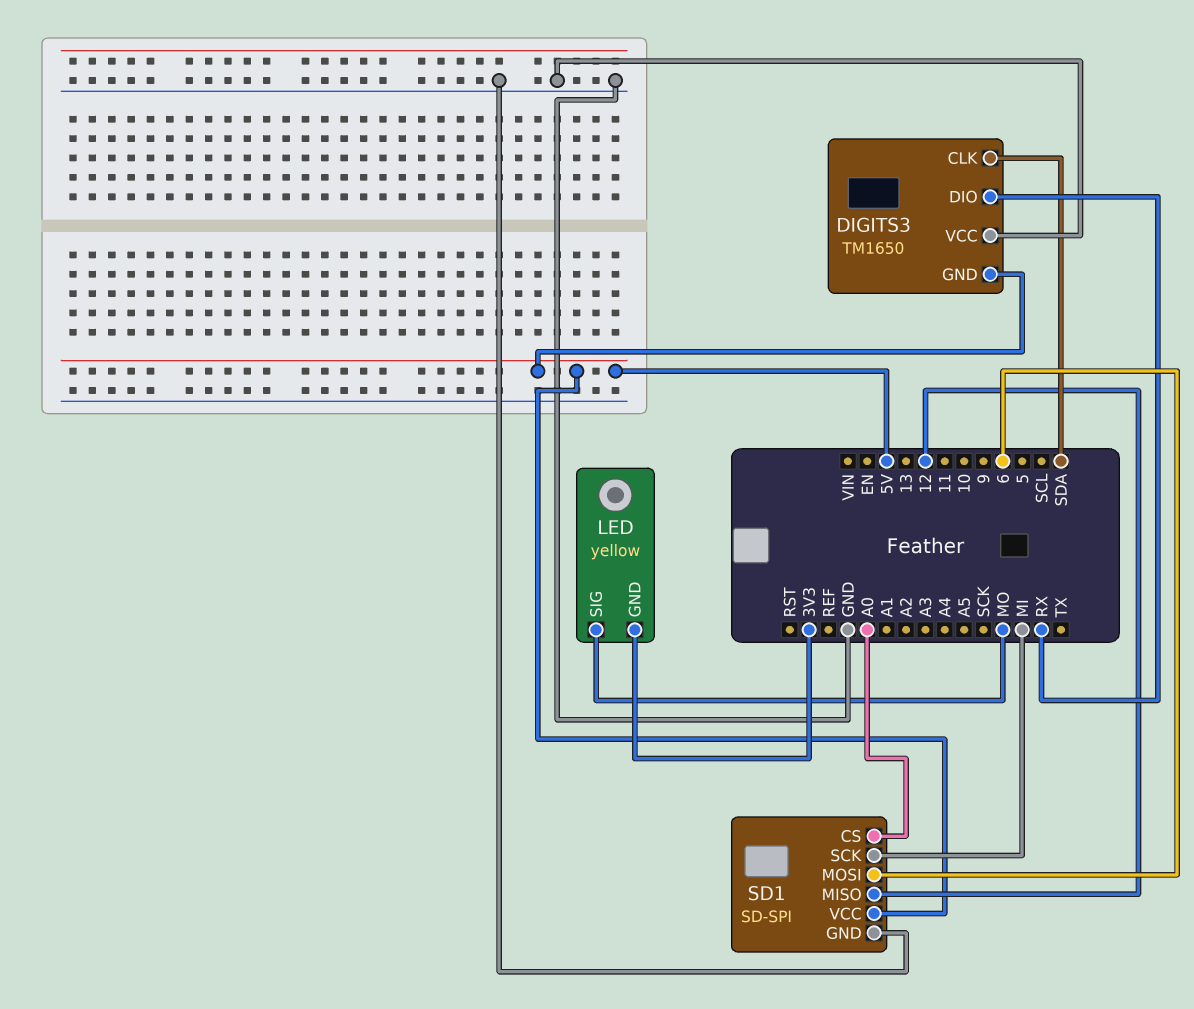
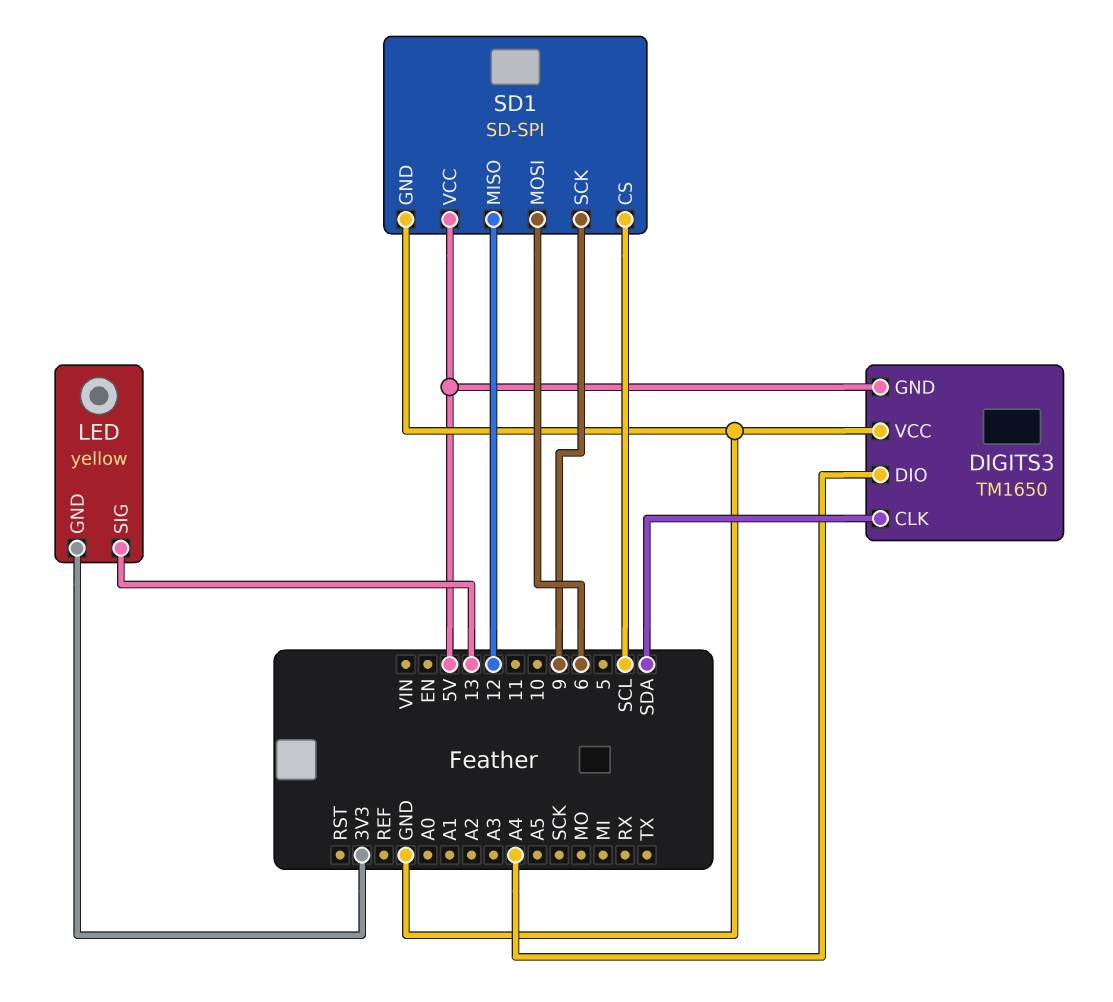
DIGITS3 pin DIO: RX -> A4
LED pin SIG: MO -> 13
SD1 pin CS: A0 -> SCL
SD1 pin SCK: MI -> 9

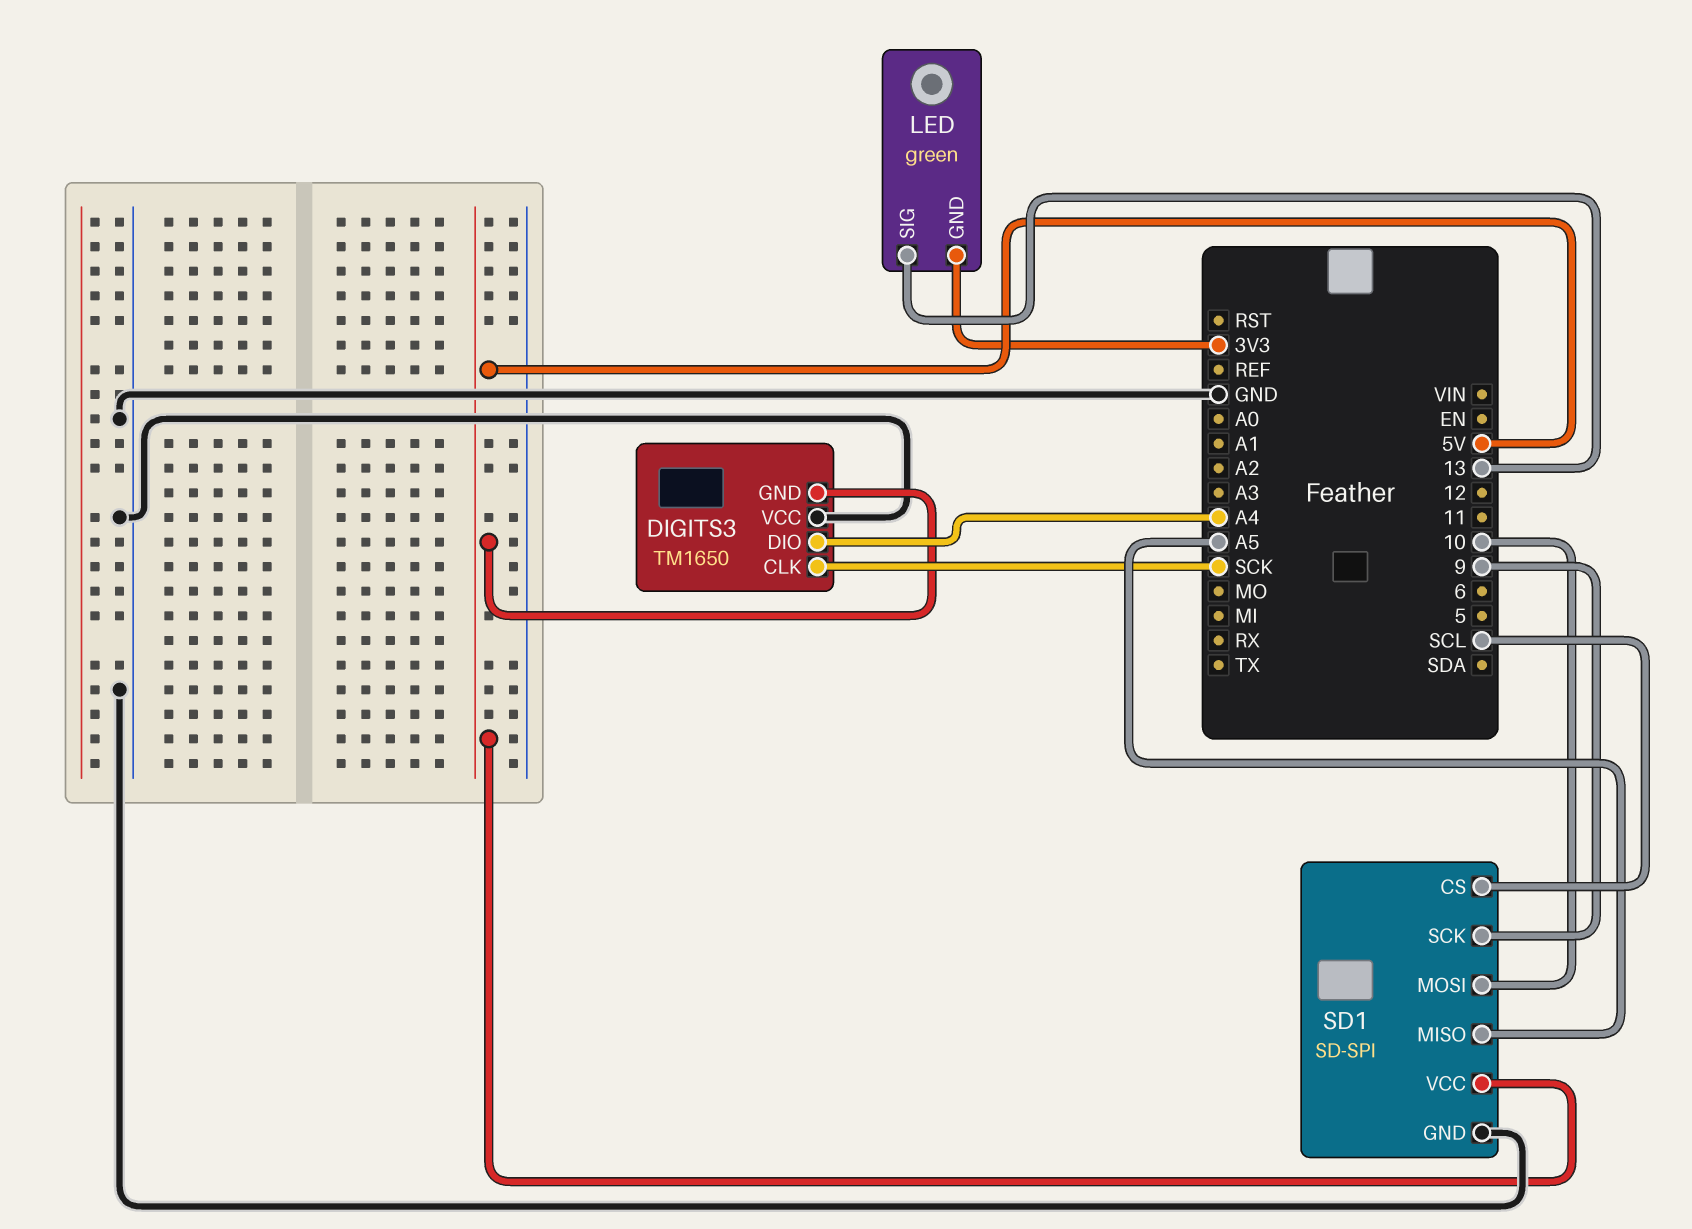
DIGITS3 pin CLK: SDA -> SCK
LED: yellow -> green
SD1 pin MISO: 12 -> A5
SD1 pin MOSI: 6 -> 10

